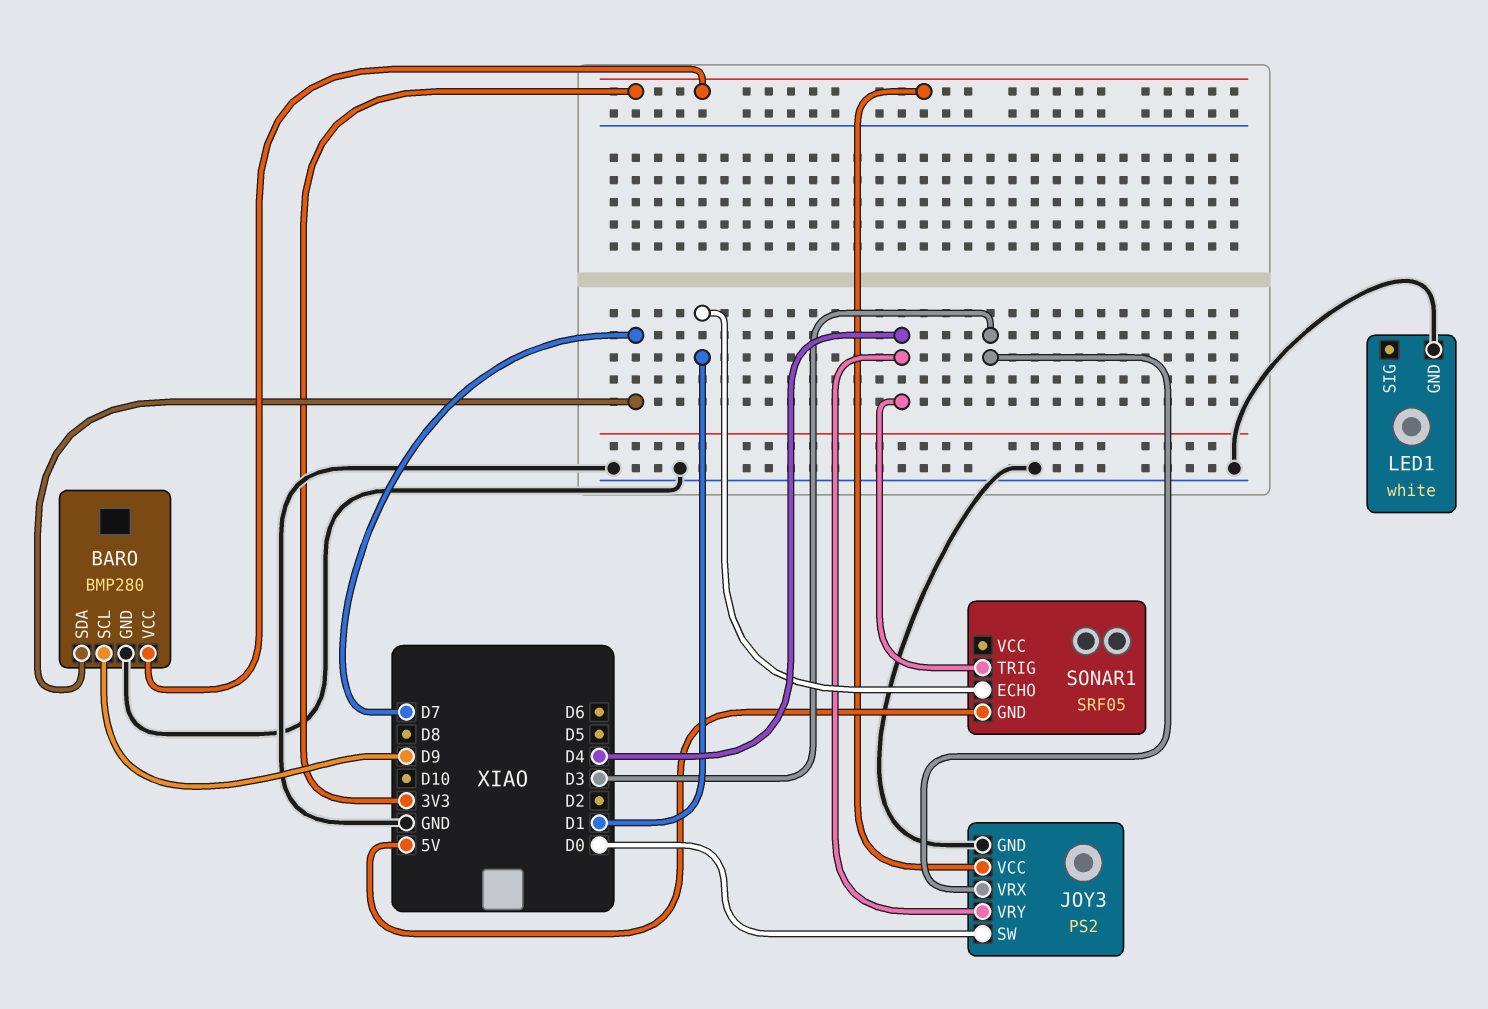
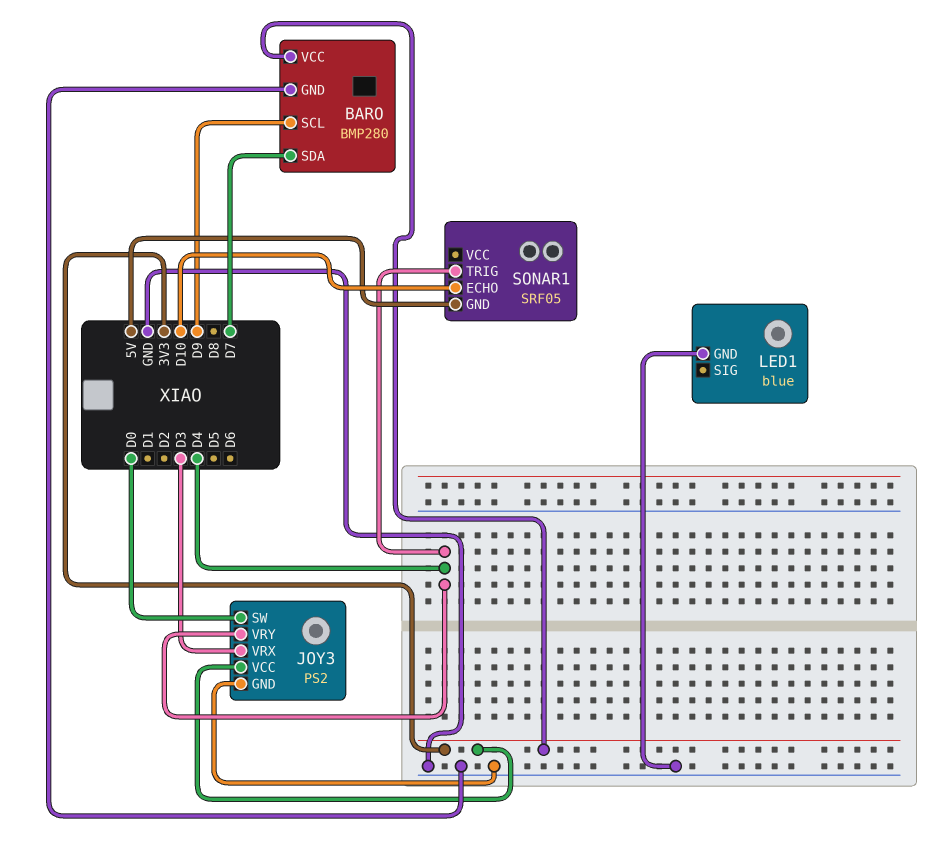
LED1: white -> blue
SONAR1 pin ECHO: D1 -> D10

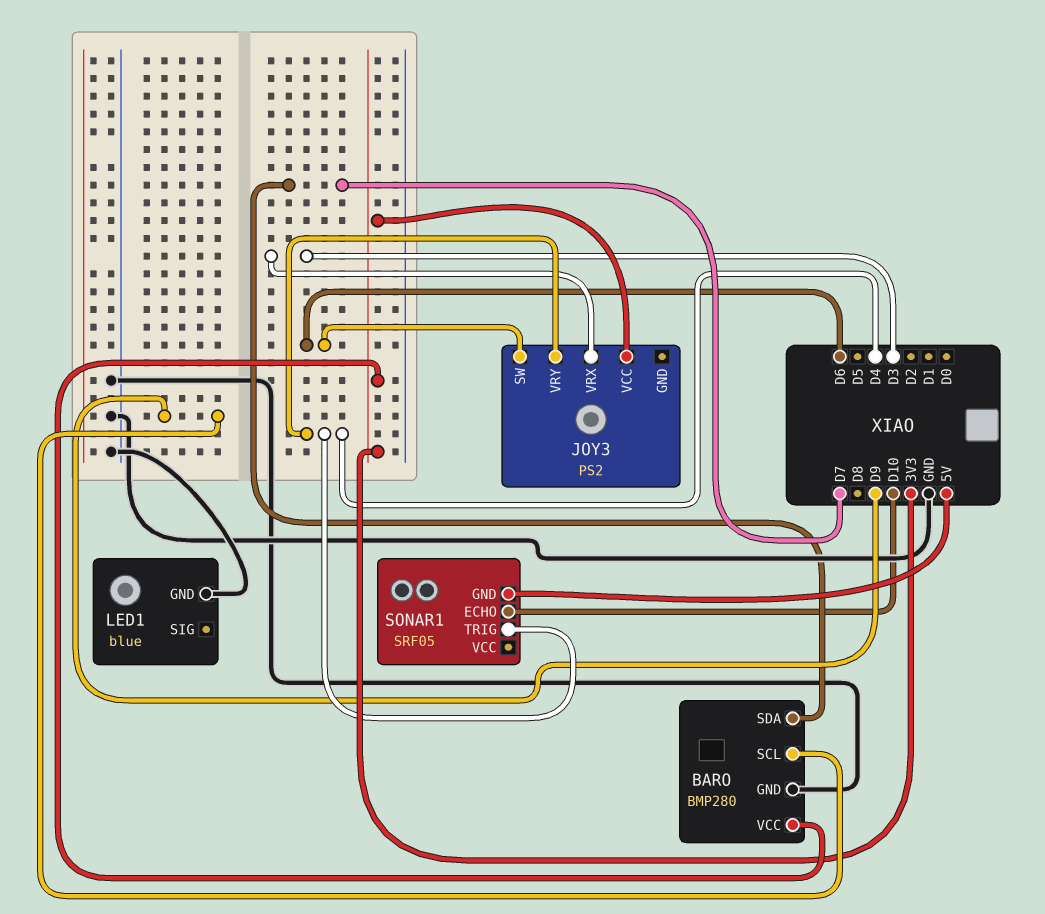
JOY3 pin GND: GND -> none
JOY3 pin SW: D0 -> D6

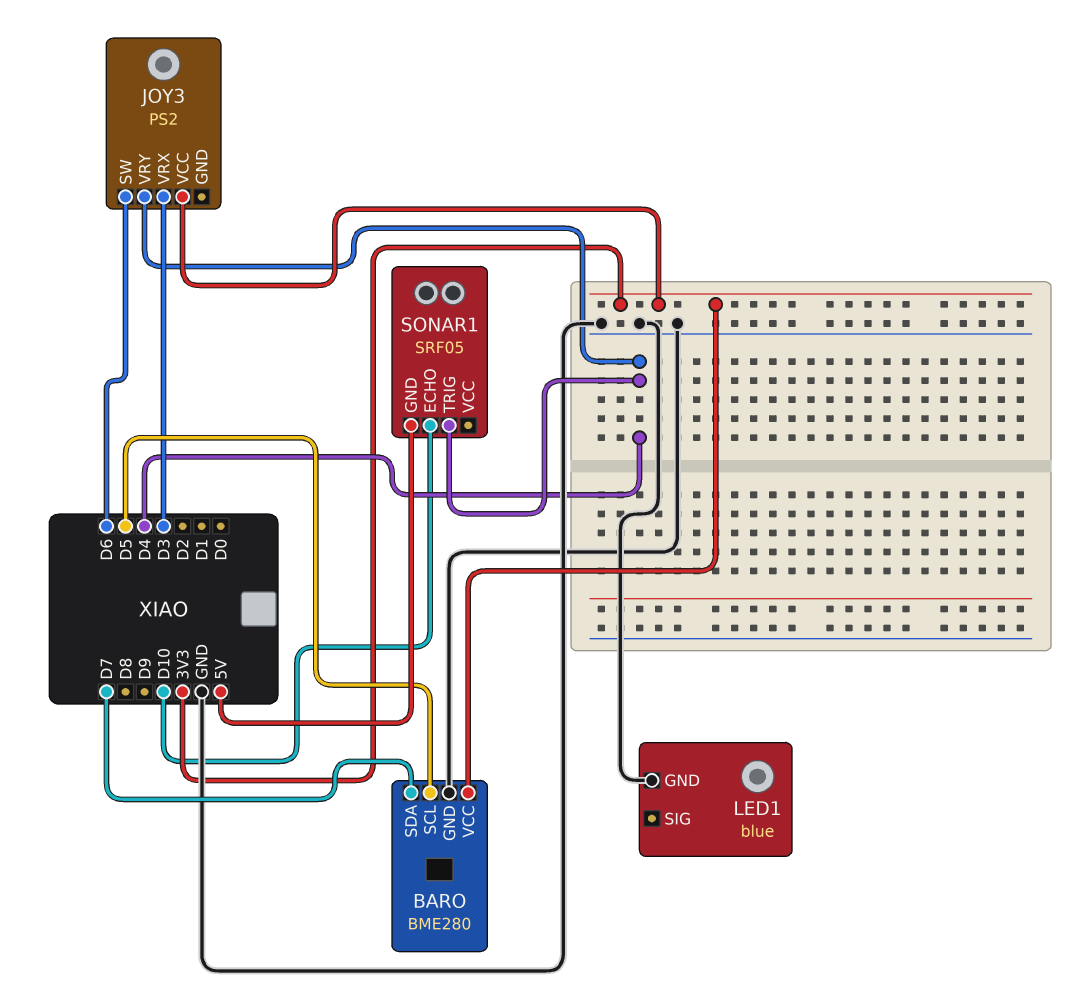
BARO: BMP280 -> BME280
BARO pin SCL: D9 -> D5

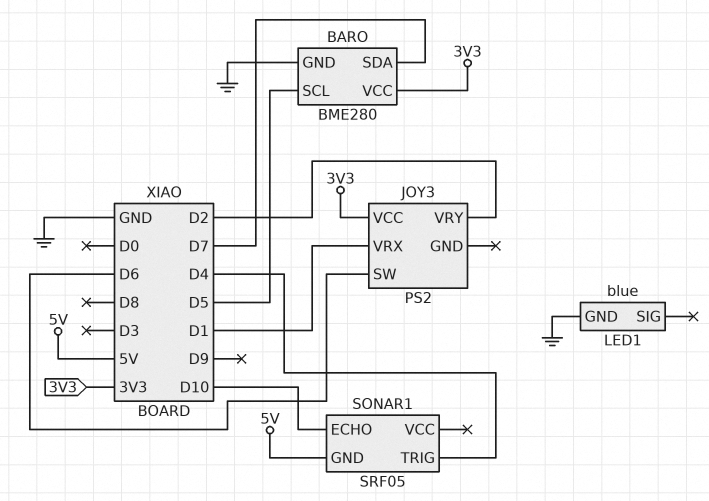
JOY3 pin VRX: D3 -> D1
JOY3 pin VRY: D4 -> D2

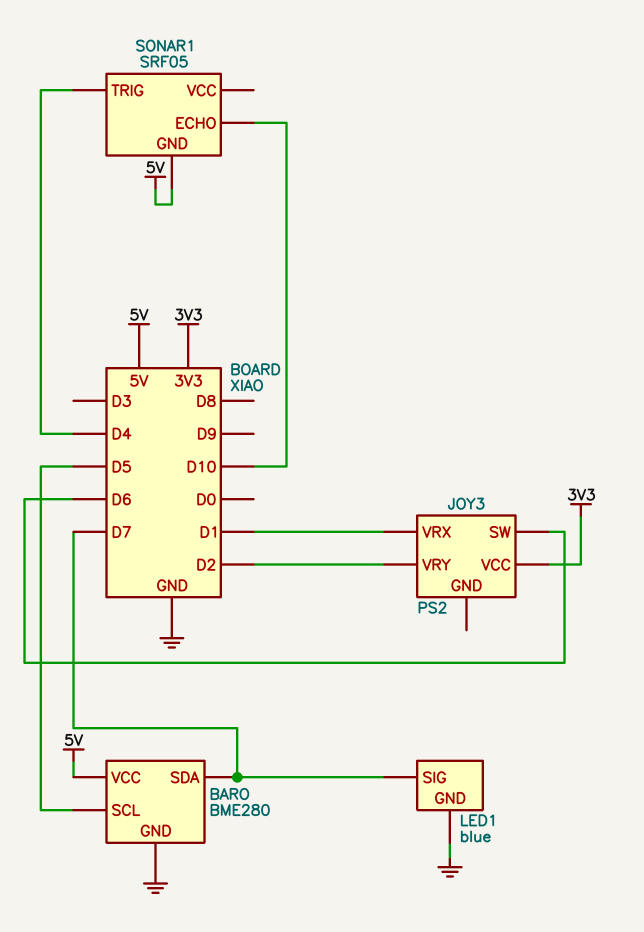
BARO pin VCC: 3V3 -> 5V
LED1 pin SIG: none -> D7

